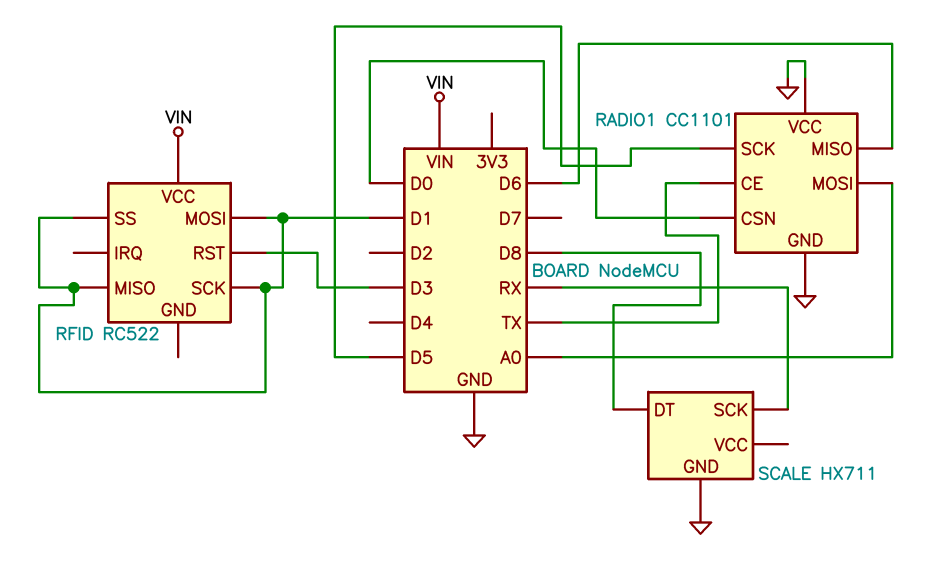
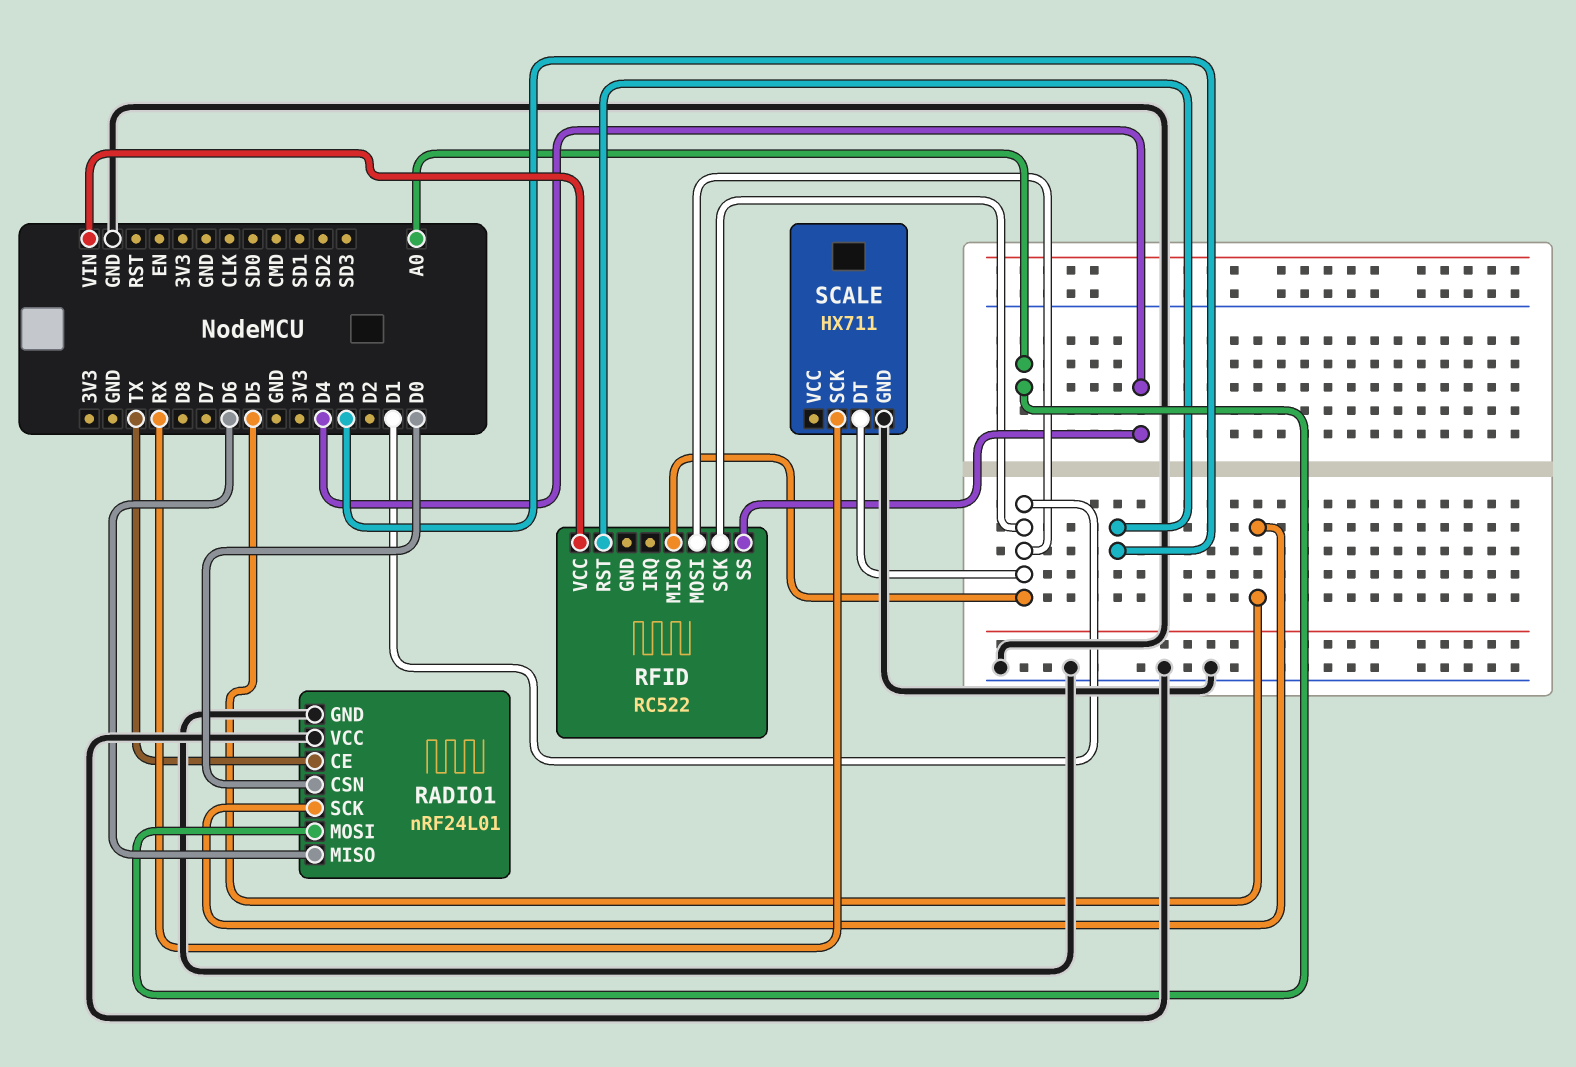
RADIO1: CC1101 -> nRF24L01
RFID pin SS: D1 -> D4
SCALE pin DT: D8 -> D1

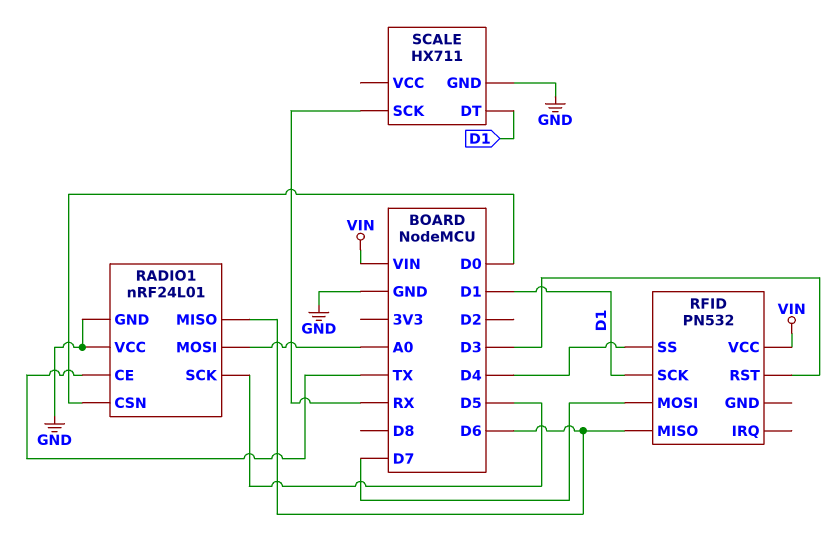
RFID: RC522 -> PN532
RFID pin MISO: D1 -> D6
RFID pin MOSI: D1 -> D7

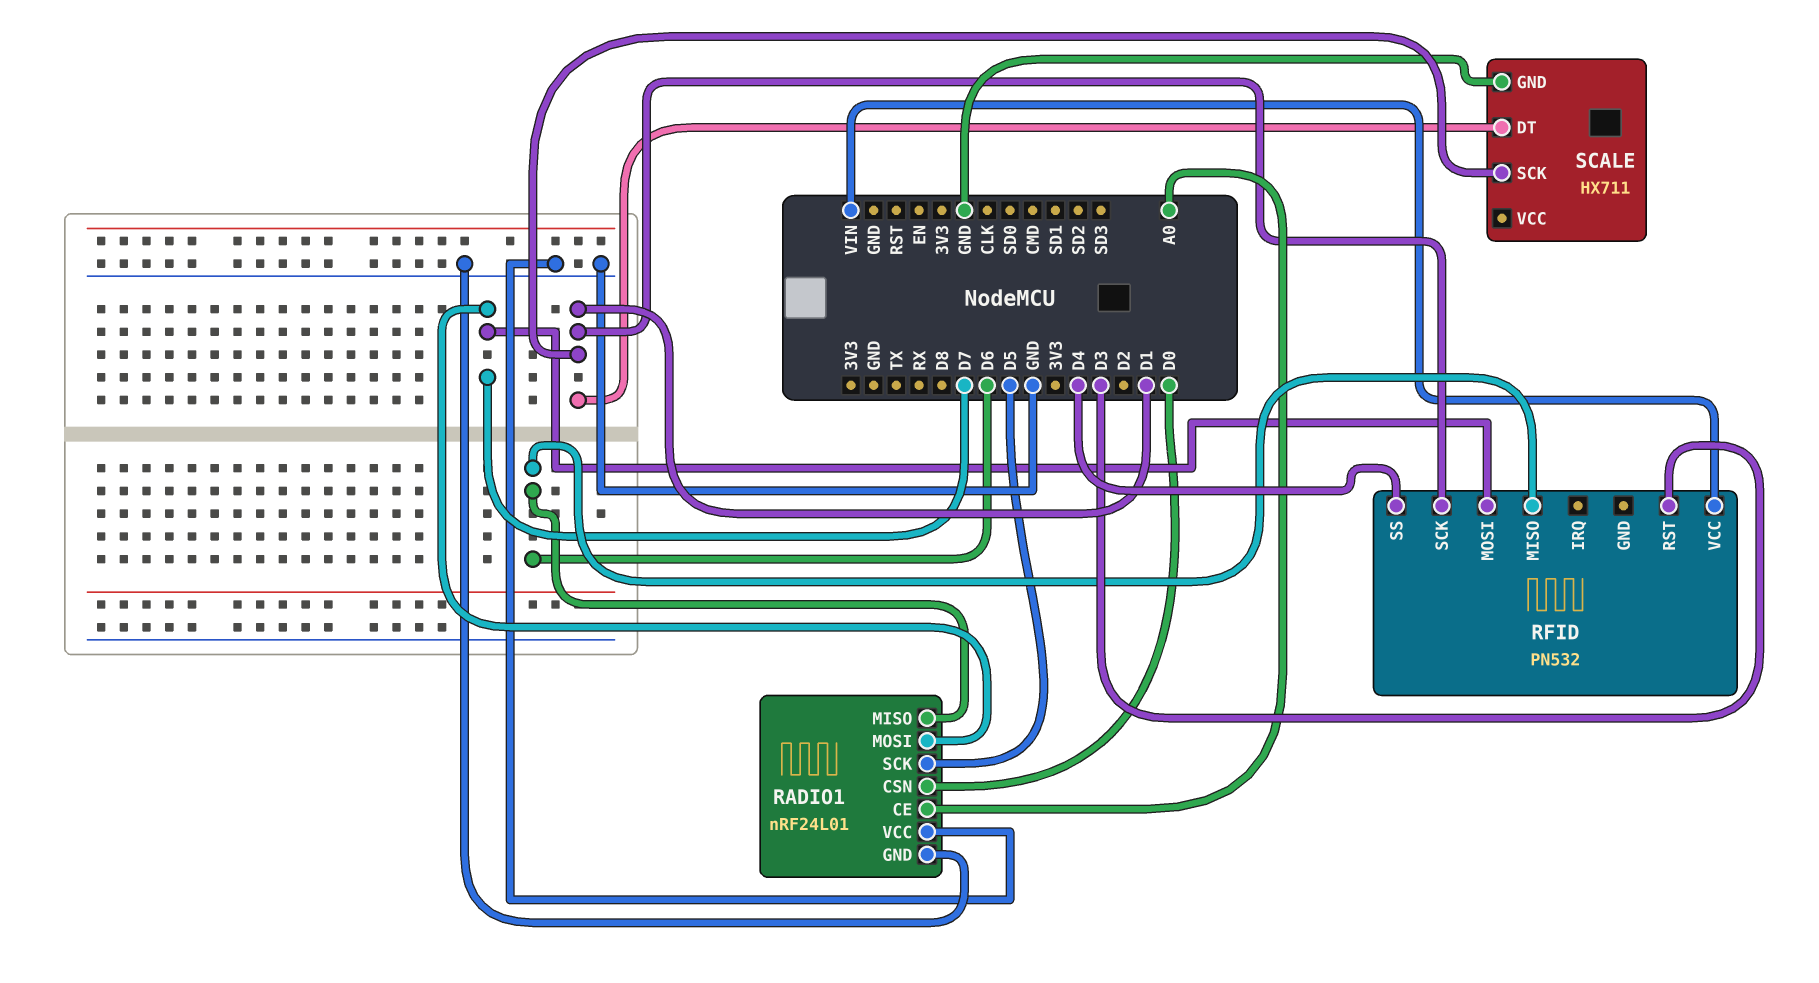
RADIO1 pin CE: TX -> A0
RADIO1 pin MOSI: A0 -> D7
SCALE pin SCK: RX -> D1

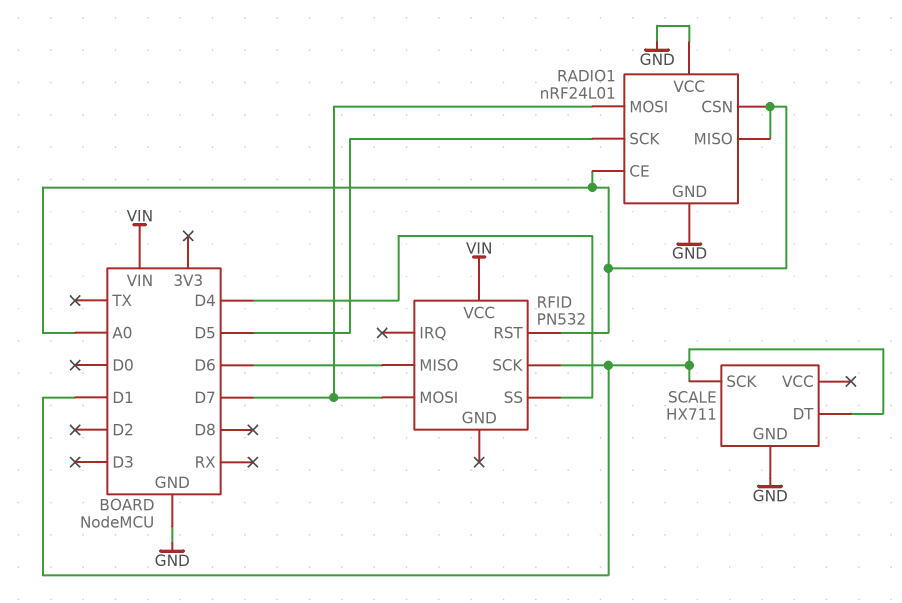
RADIO1 pin CSN: D0 -> A0
RADIO1 pin MISO: D6 -> A0
RFID pin RST: D3 -> A0

